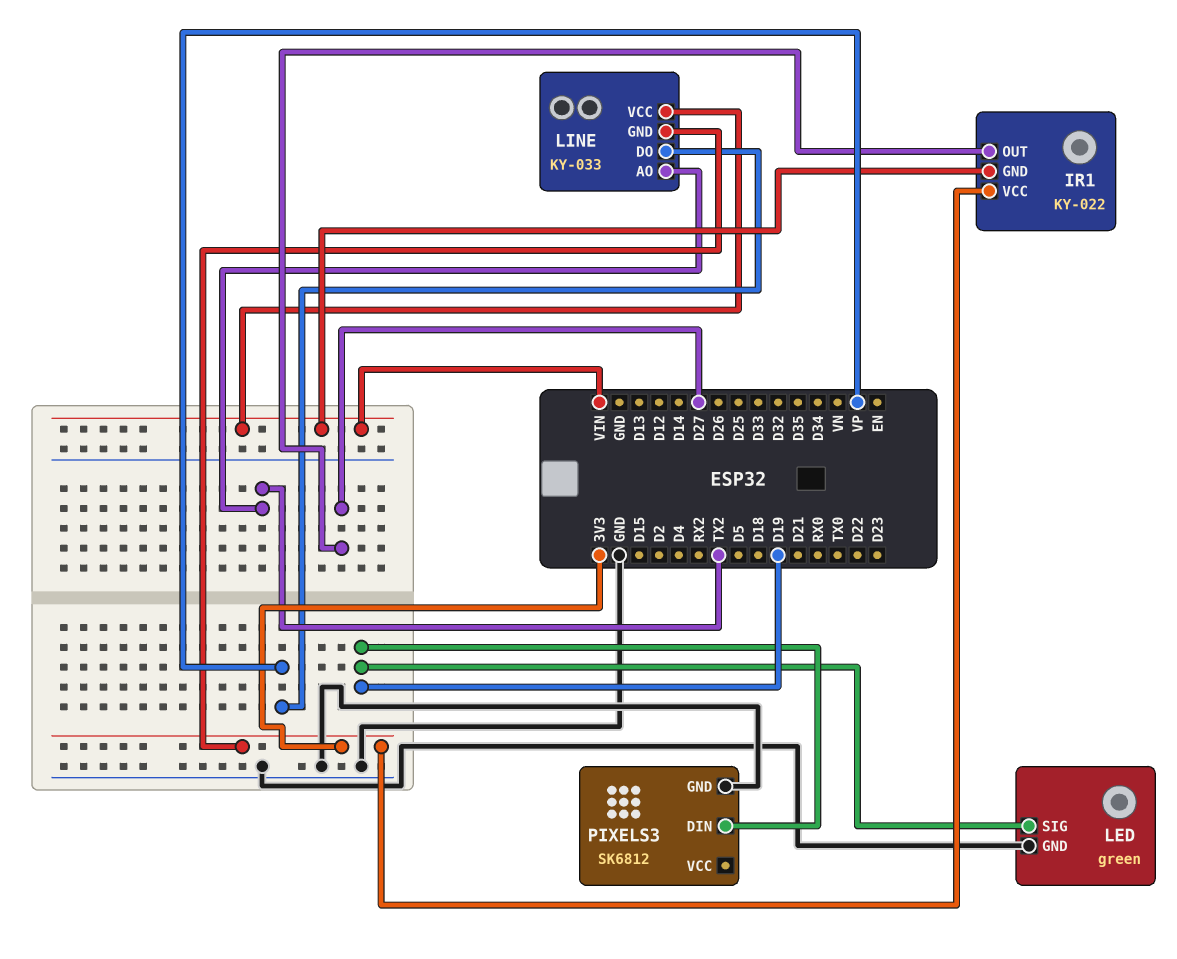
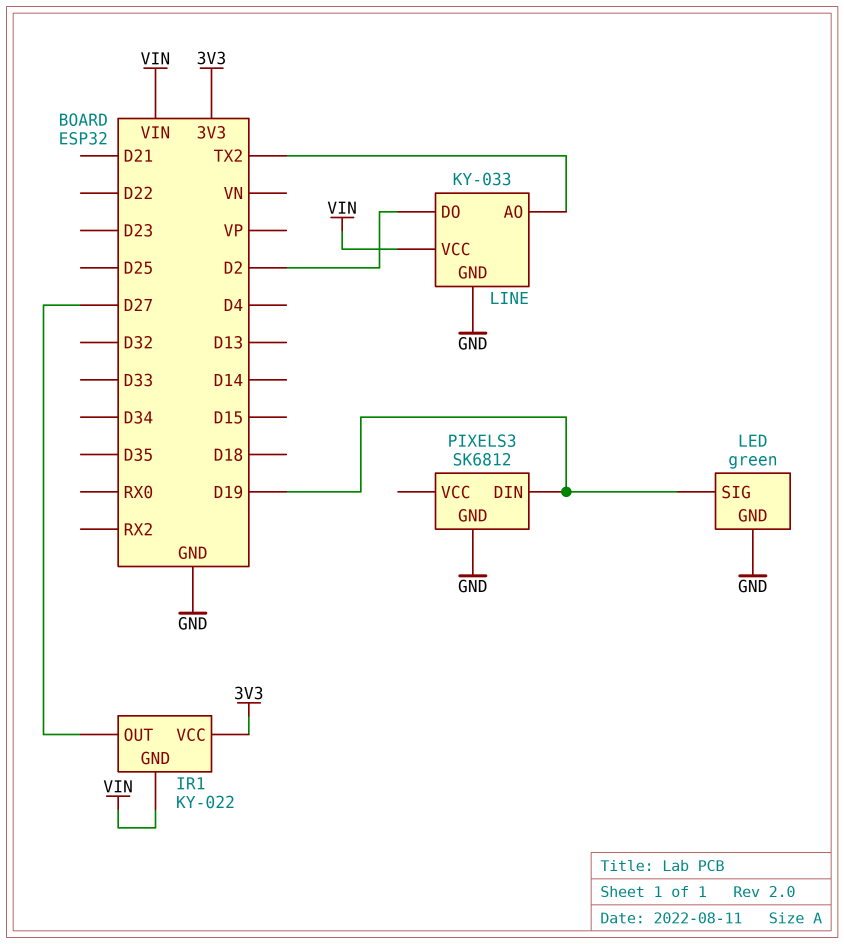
LINE pin DO: VP -> D2
LINE pin GND: 3V3 -> GND

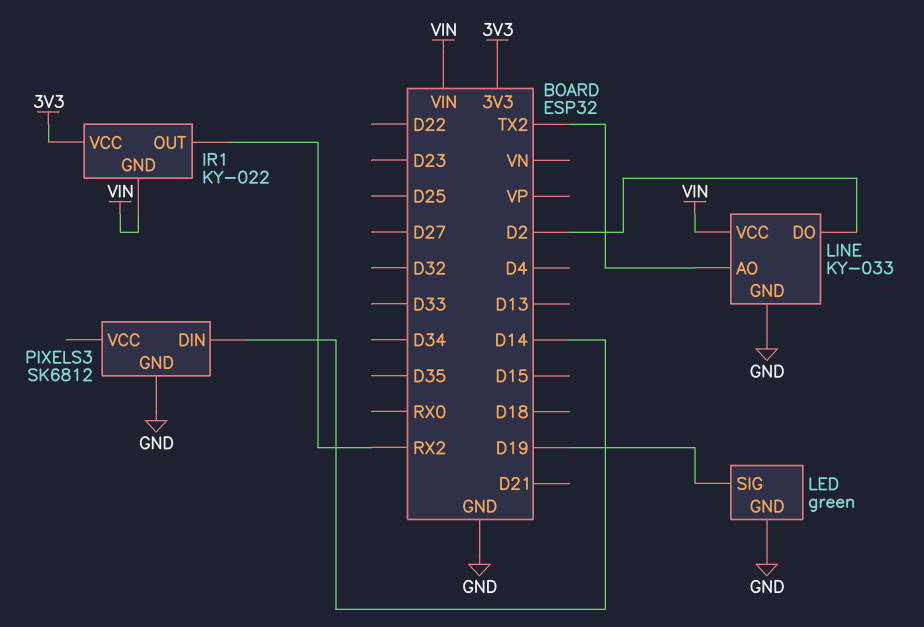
IR1 pin OUT: D27 -> RX2
PIXELS3 pin DIN: D19 -> D14

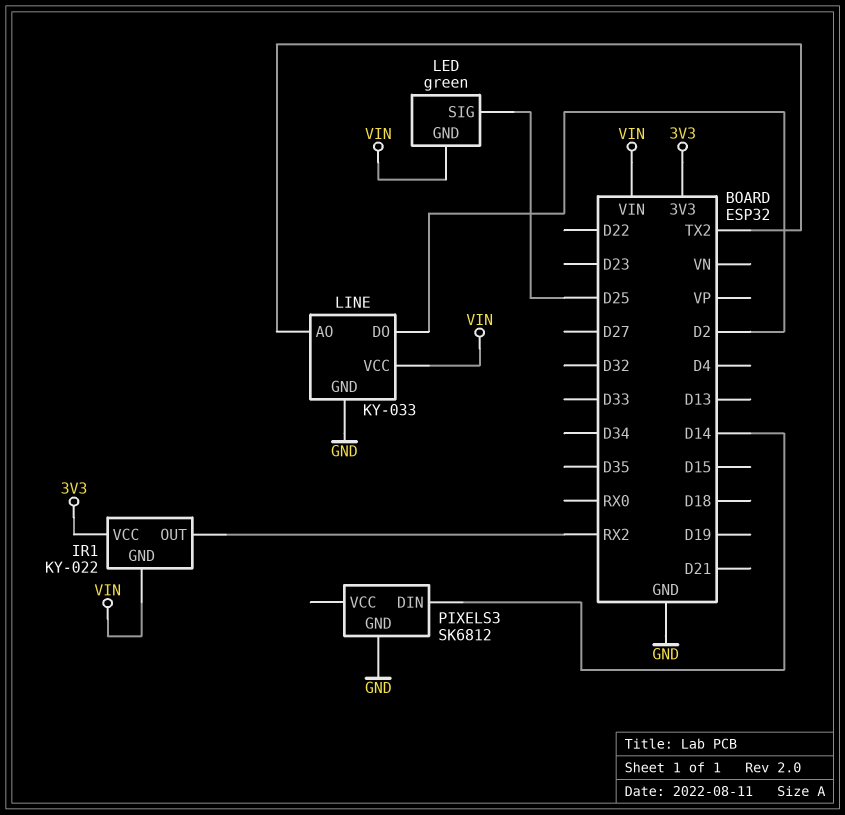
LED pin GND: GND -> VIN
LED pin SIG: D19 -> D25

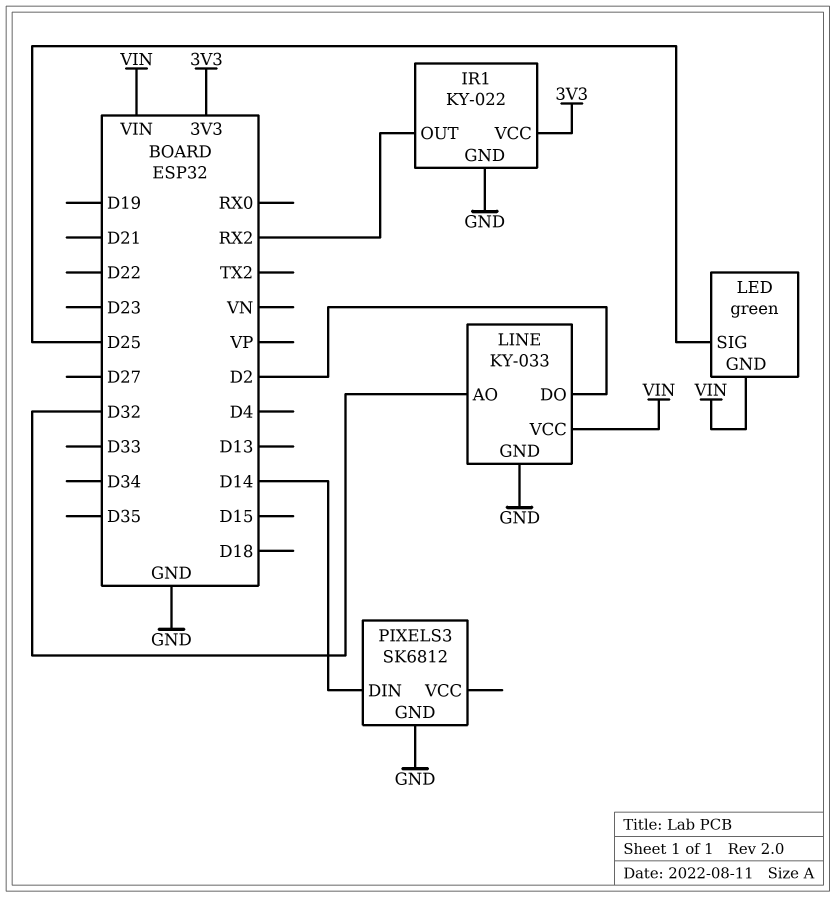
IR1 pin GND: VIN -> GND
LINE pin AO: TX2 -> D32

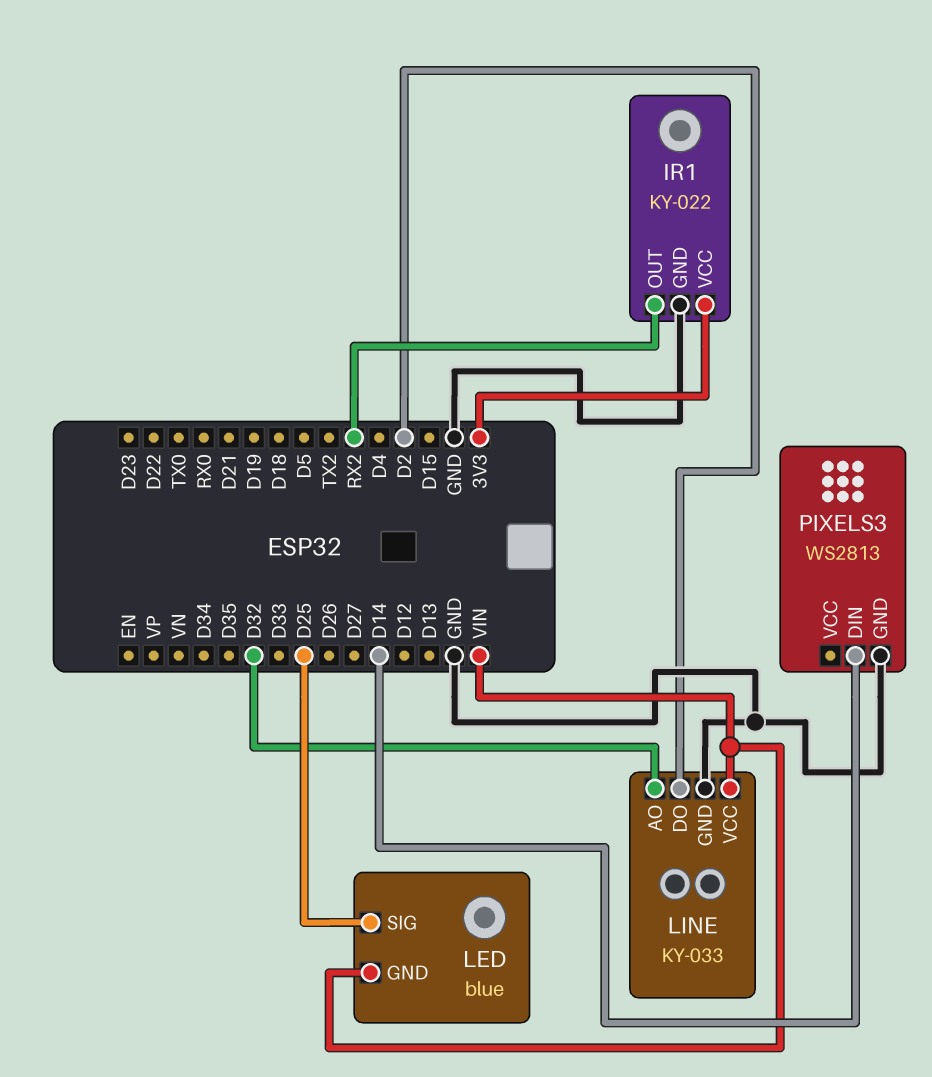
LED: green -> blue
PIXELS3: SK6812 -> WS2813

